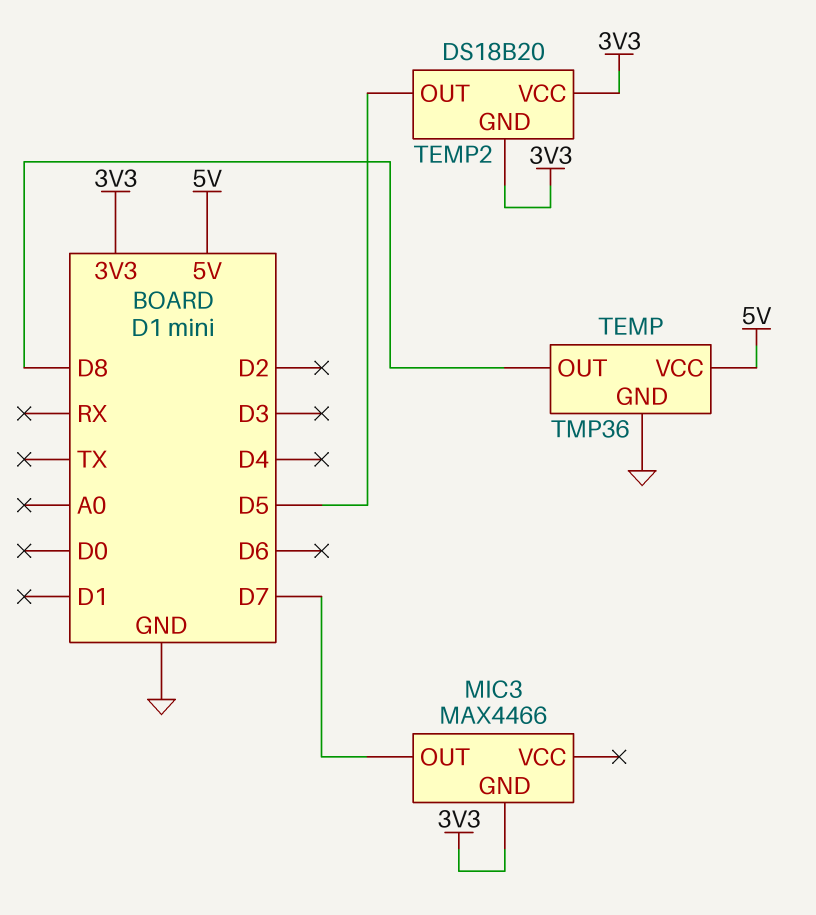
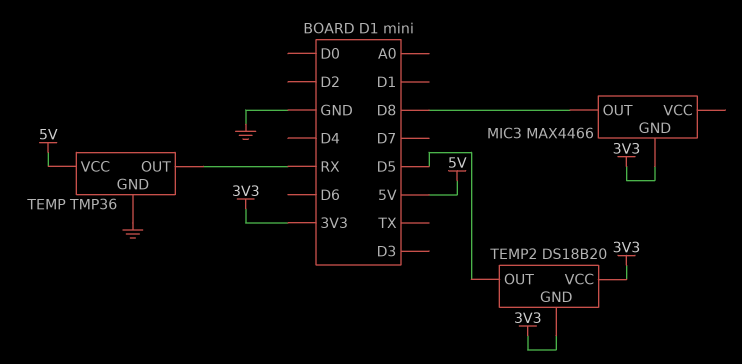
MIC3 pin OUT: D7 -> D8
TEMP pin OUT: D8 -> RX

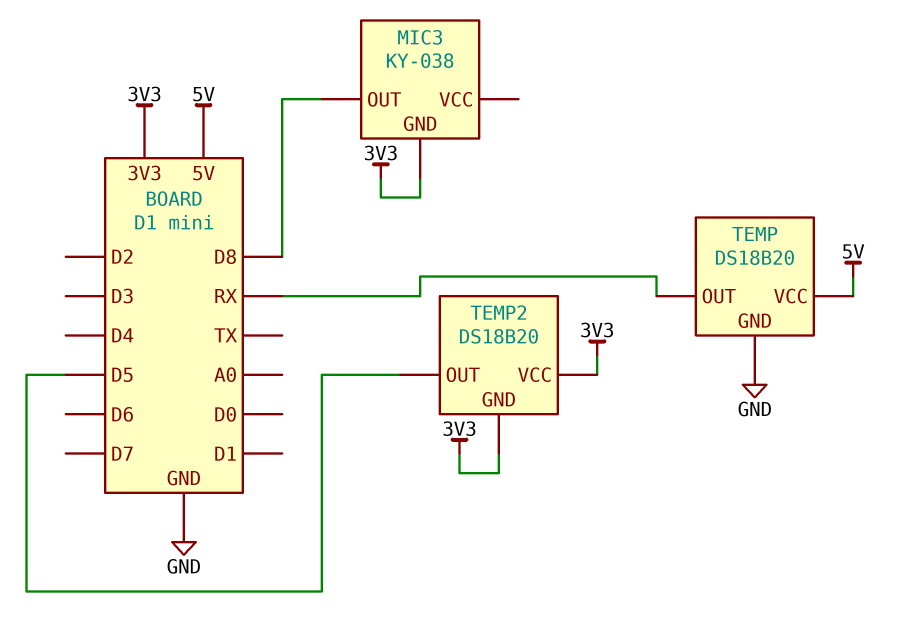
MIC3: MAX4466 -> KY-038
TEMP: TMP36 -> DS18B20

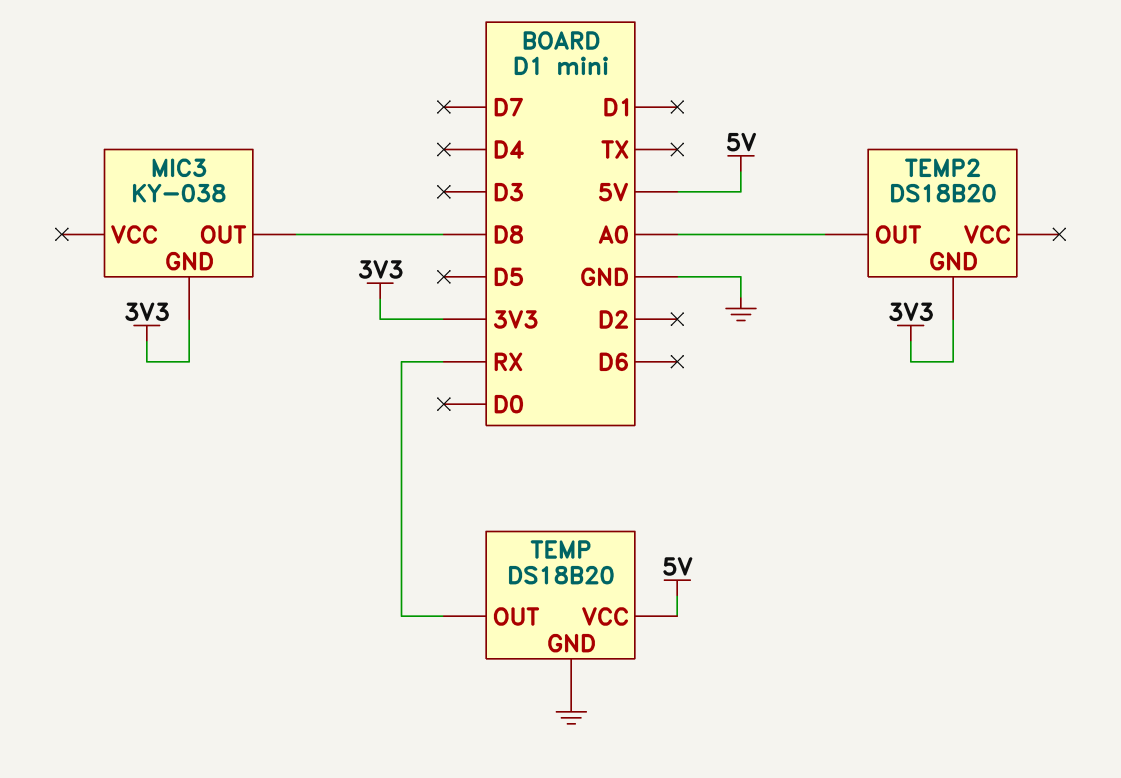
TEMP2 pin OUT: D5 -> A0
TEMP2 pin VCC: 3V3 -> none

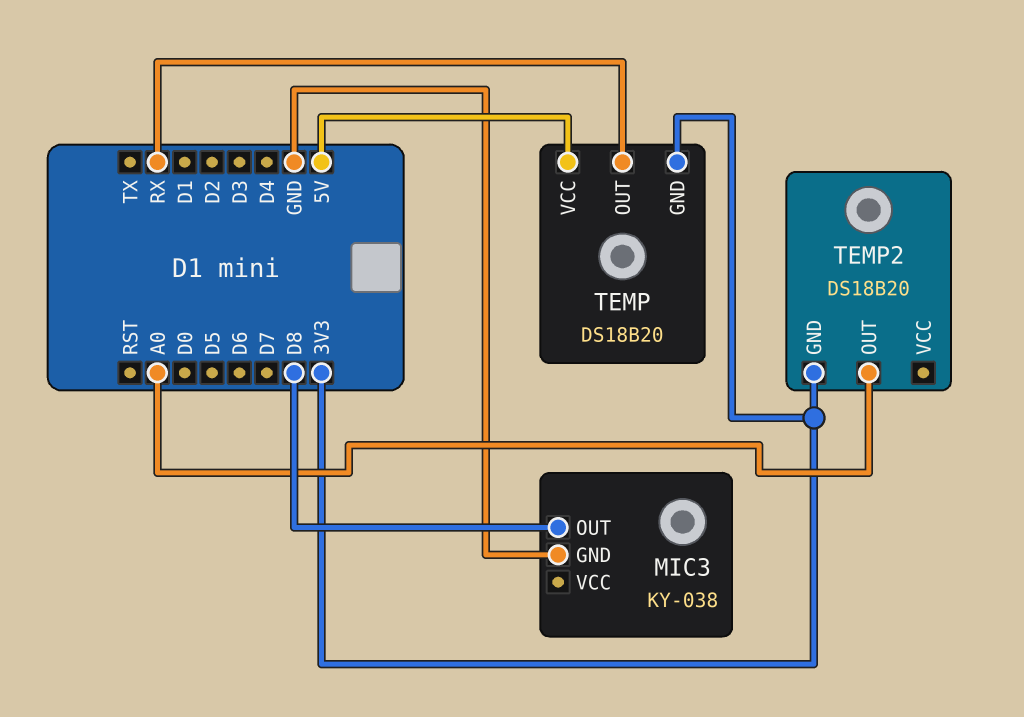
MIC3 pin GND: 3V3 -> GND
TEMP pin GND: GND -> 3V3

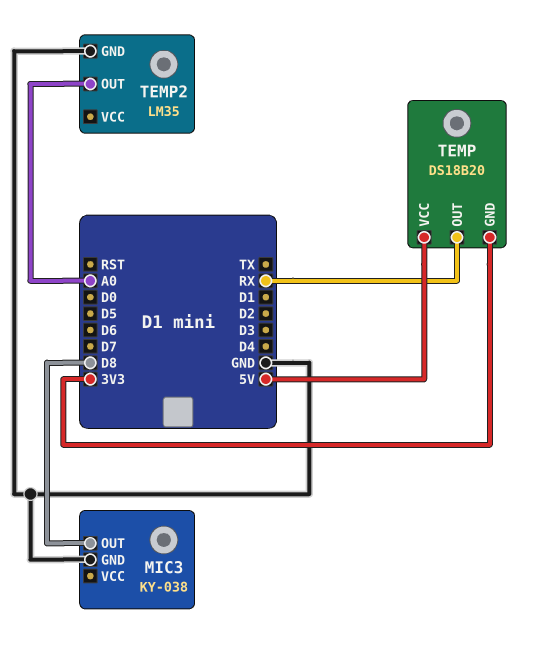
TEMP2: DS18B20 -> LM35
TEMP2 pin GND: 3V3 -> GND

